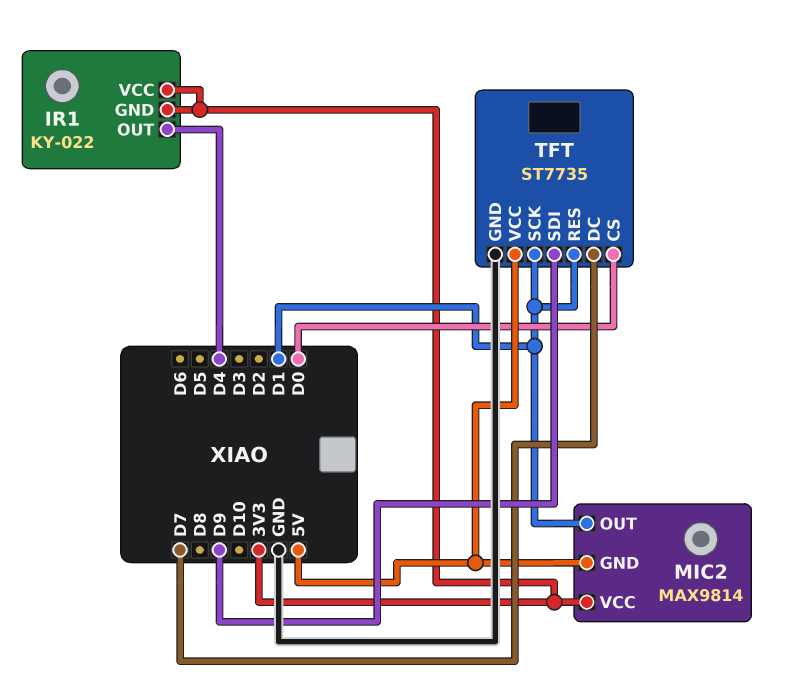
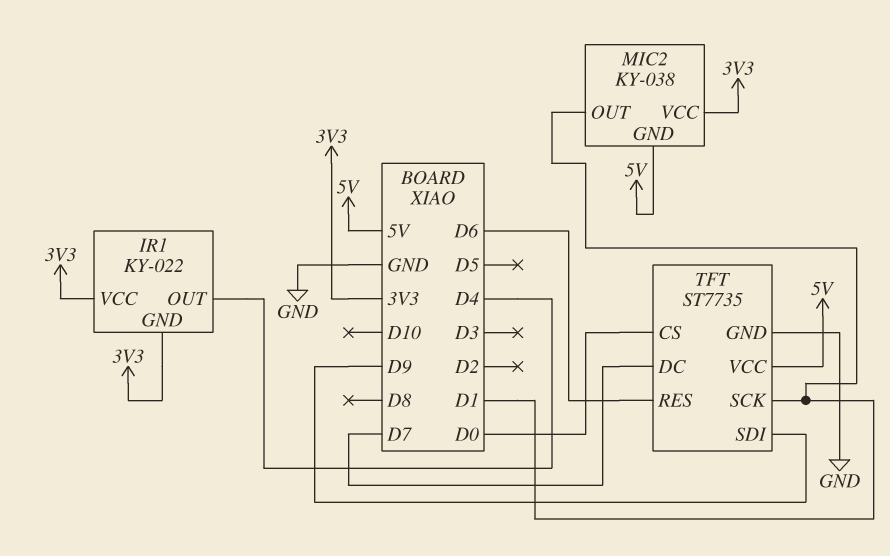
MIC2: MAX9814 -> KY-038
TFT pin RES: D1 -> D6

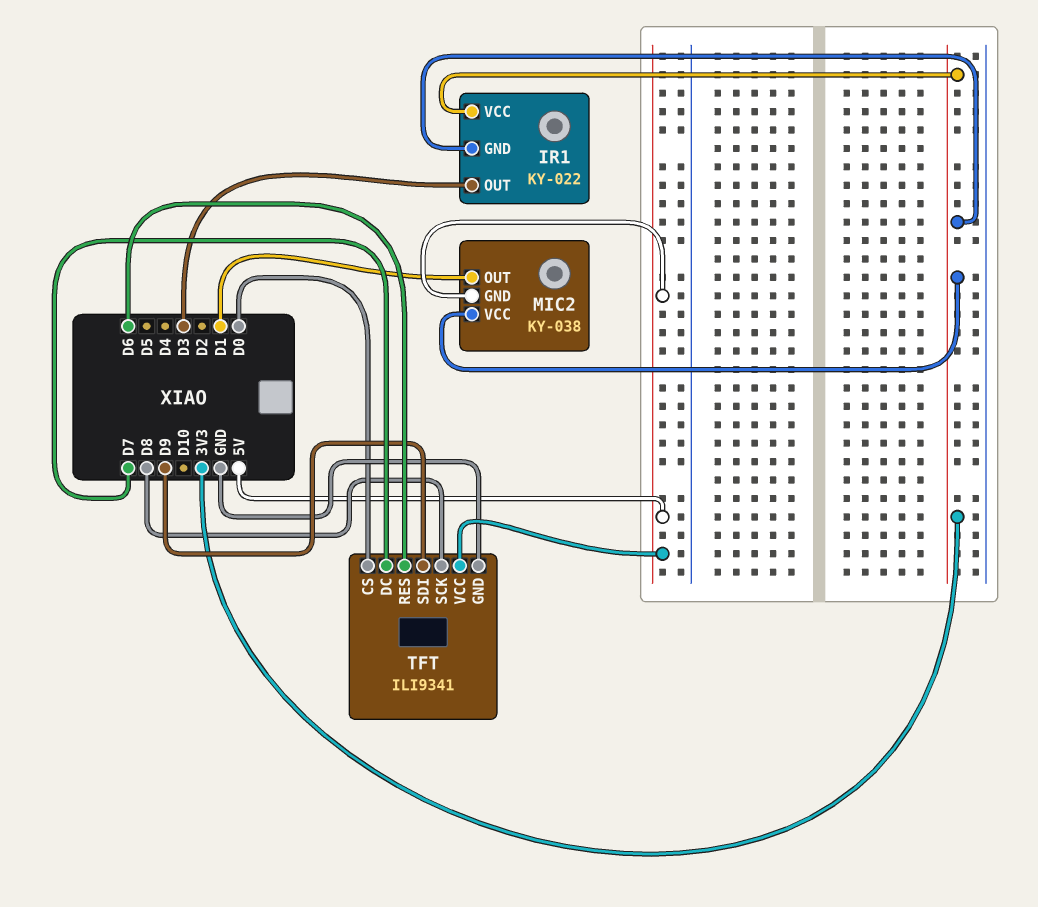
IR1 pin OUT: D4 -> D3
TFT: ST7735 -> ILI9341
TFT pin SCK: D1 -> D8

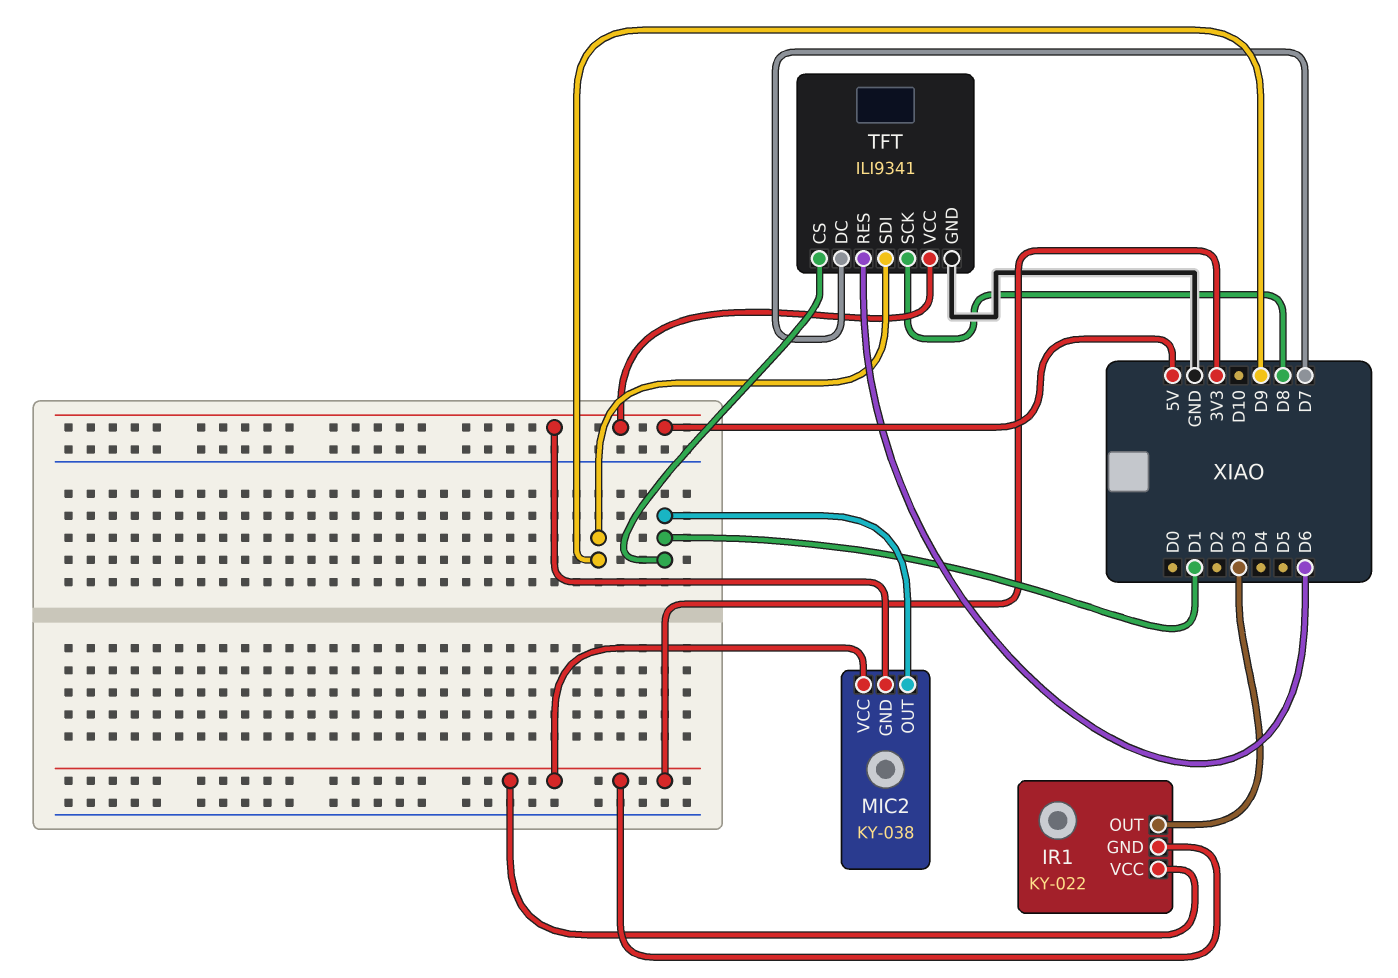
TFT pin CS: D0 -> D1

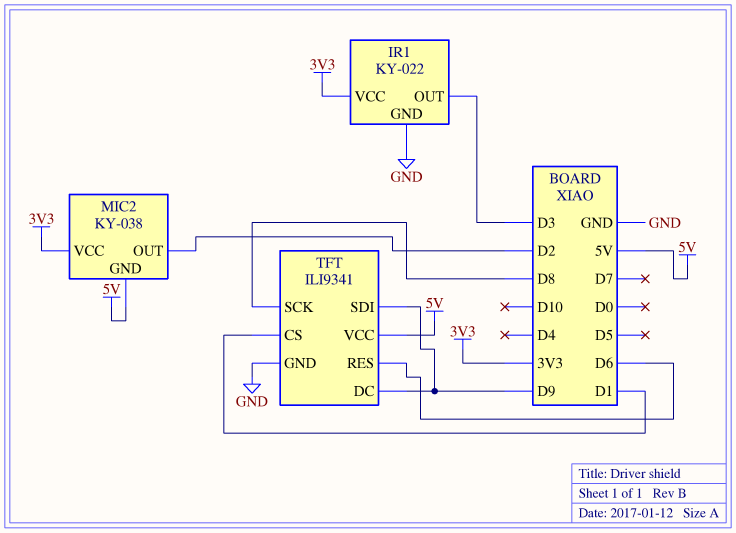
IR1 pin GND: 3V3 -> GND
MIC2 pin OUT: D1 -> D2
TFT pin DC: D7 -> D9

